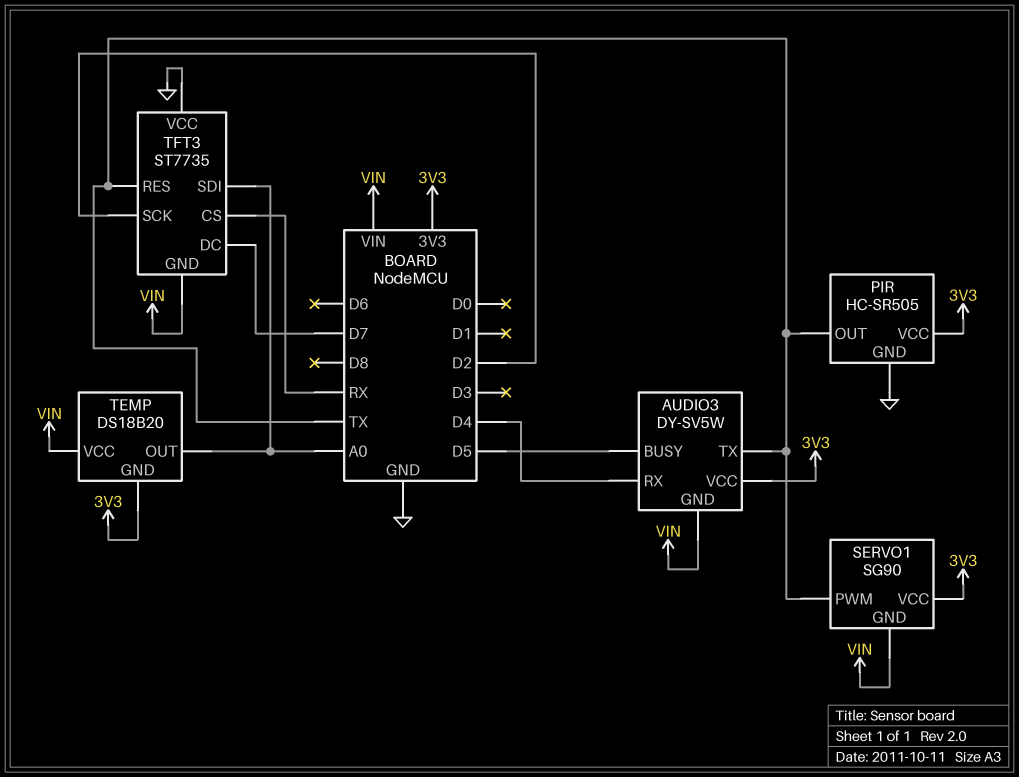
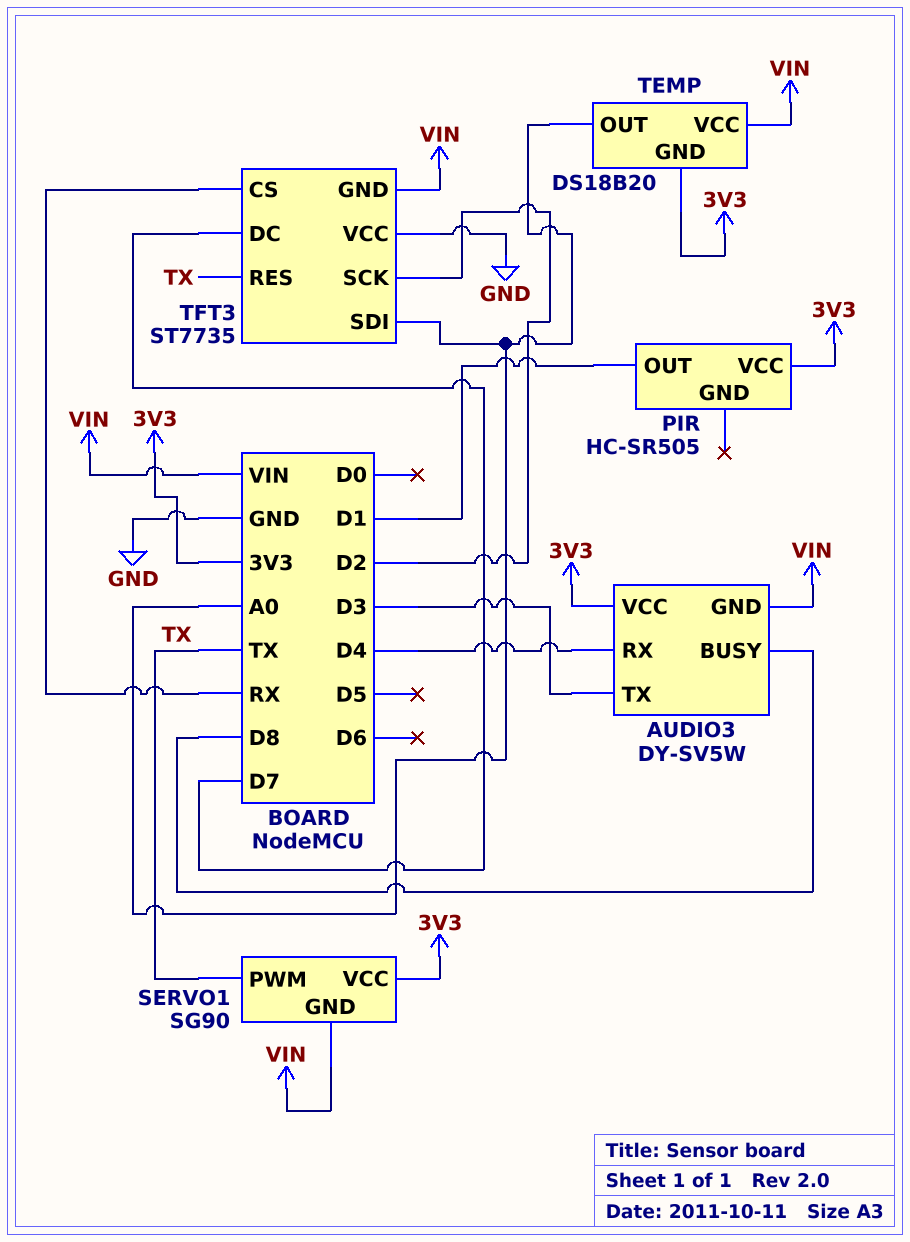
AUDIO3 pin BUSY: D5 -> D8
AUDIO3 pin TX: TX -> D3
PIR pin GND: GND -> none
PIR pin OUT: TX -> D1

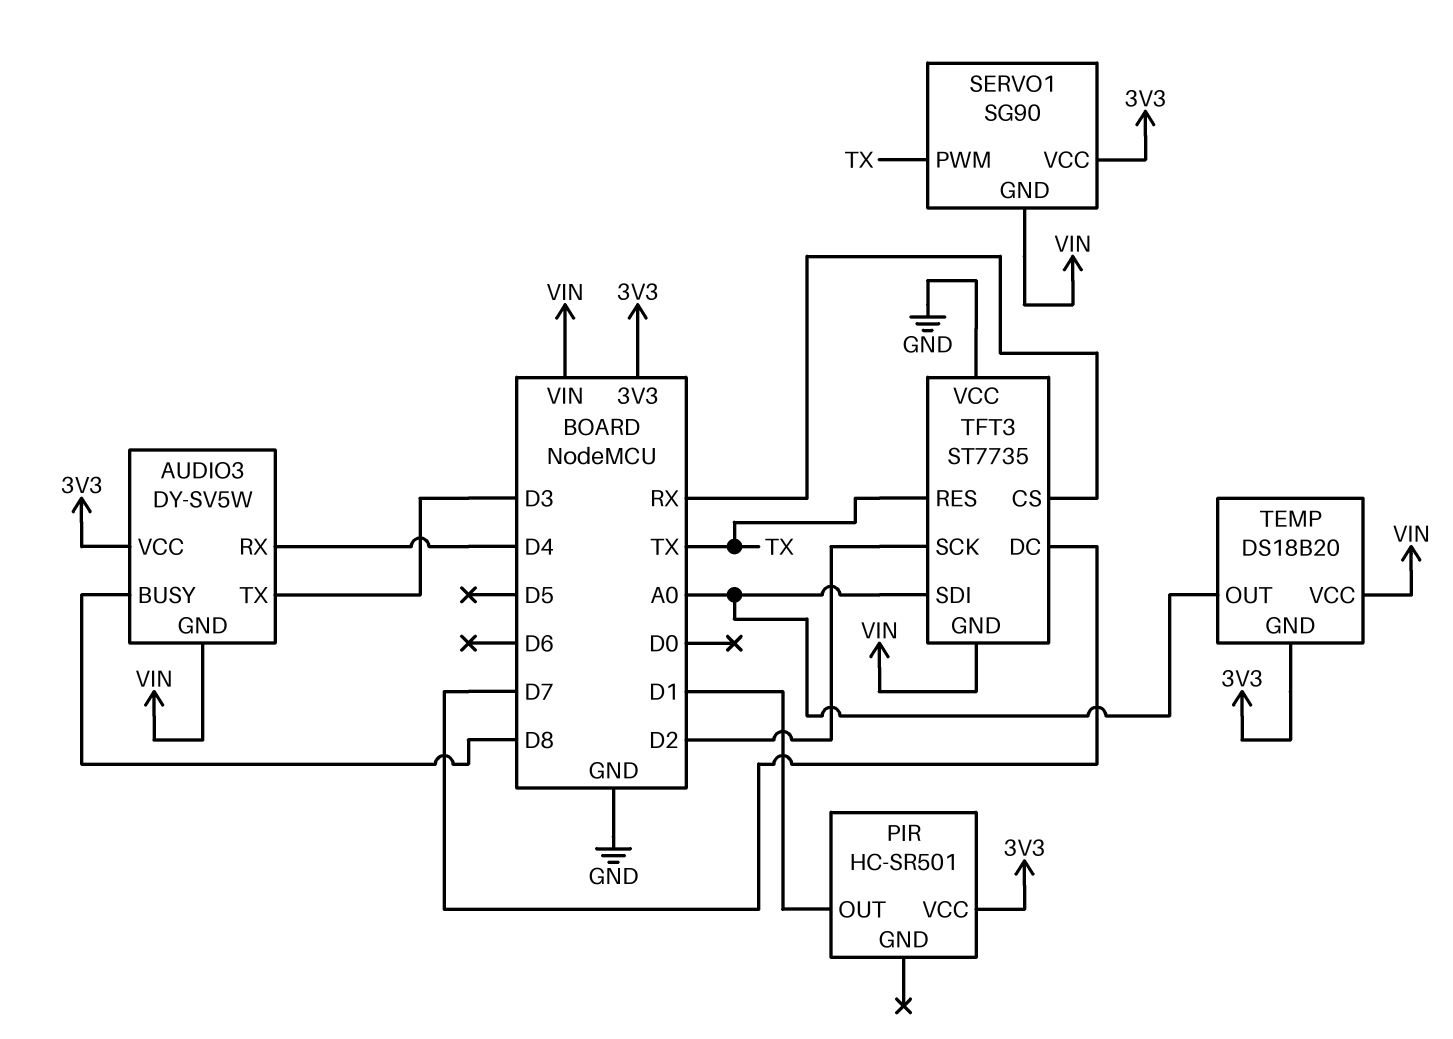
PIR: HC-SR505 -> HC-SR501

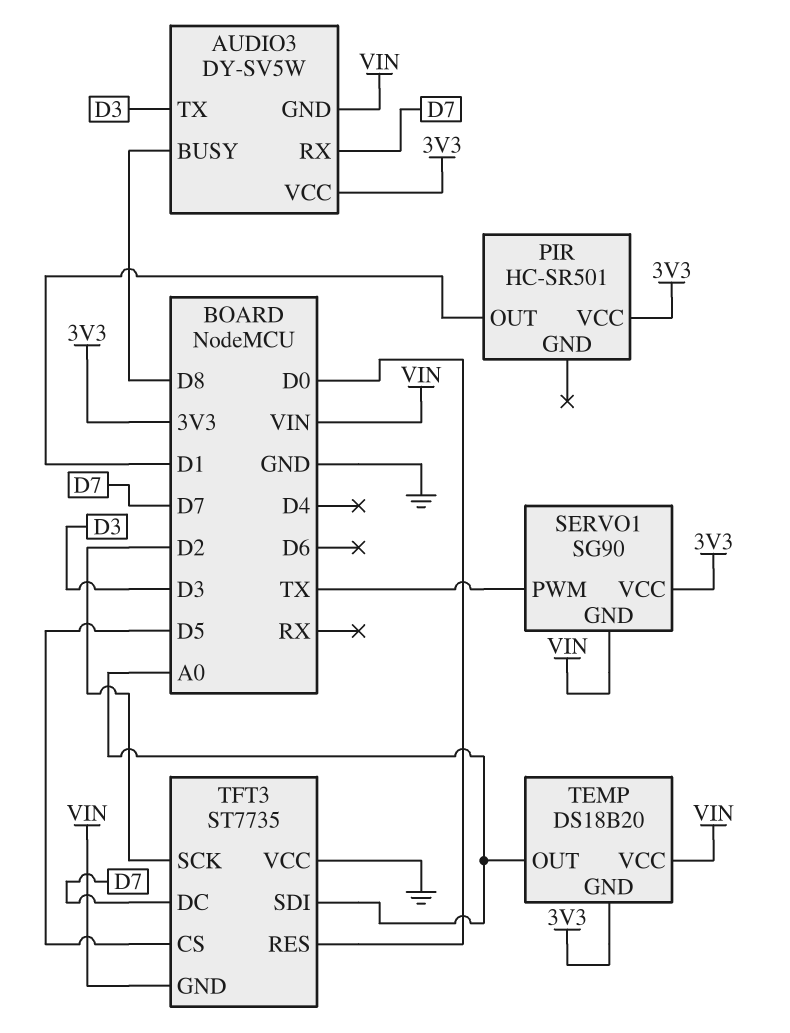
AUDIO3 pin RX: D4 -> D7
TFT3 pin CS: RX -> D5
TFT3 pin RES: TX -> D0

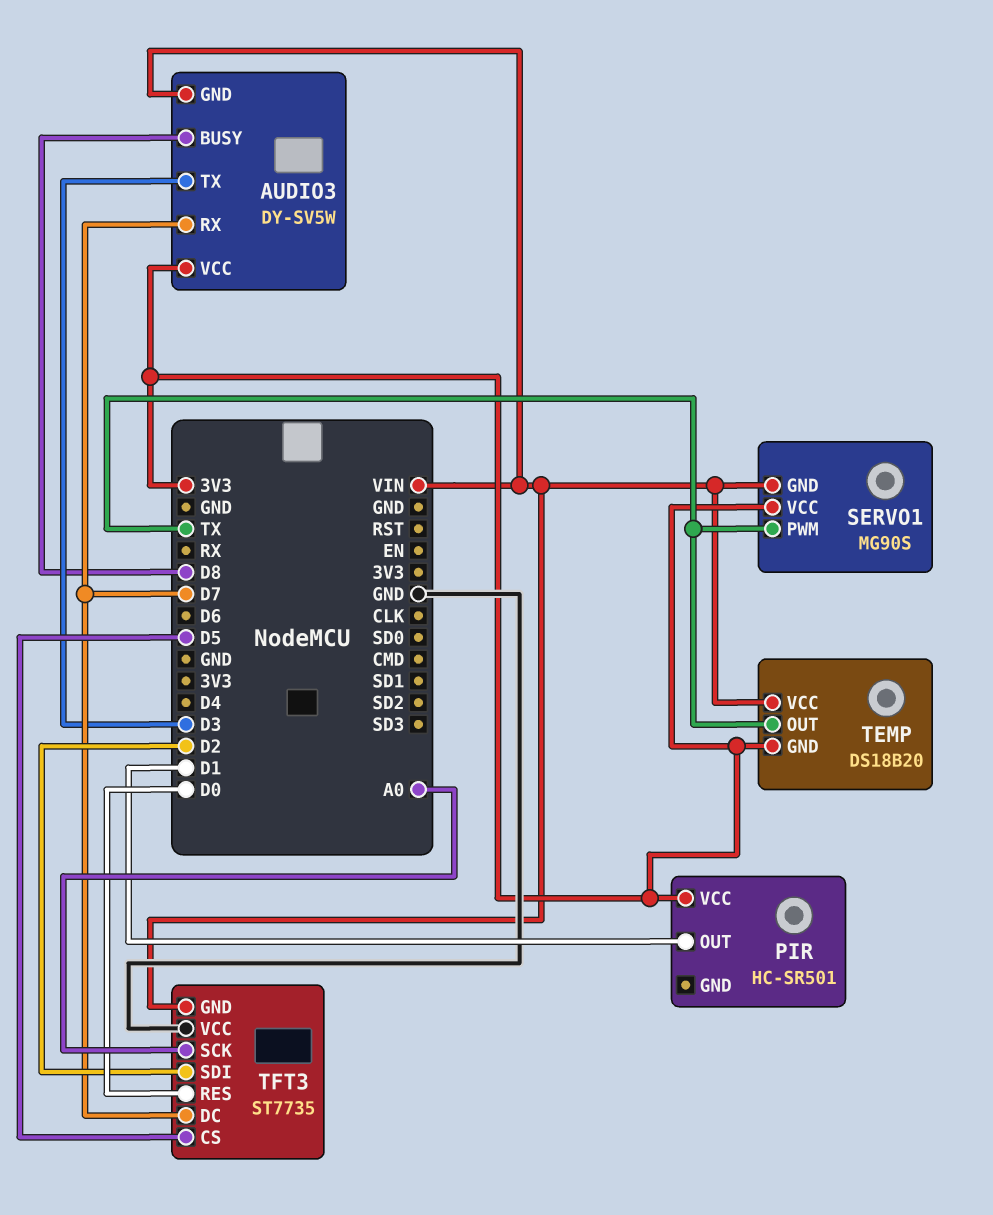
SERVO1: SG90 -> MG90S
TEMP pin OUT: A0 -> TX
TFT3 pin SCK: D2 -> A0
TFT3 pin SDI: A0 -> D2

